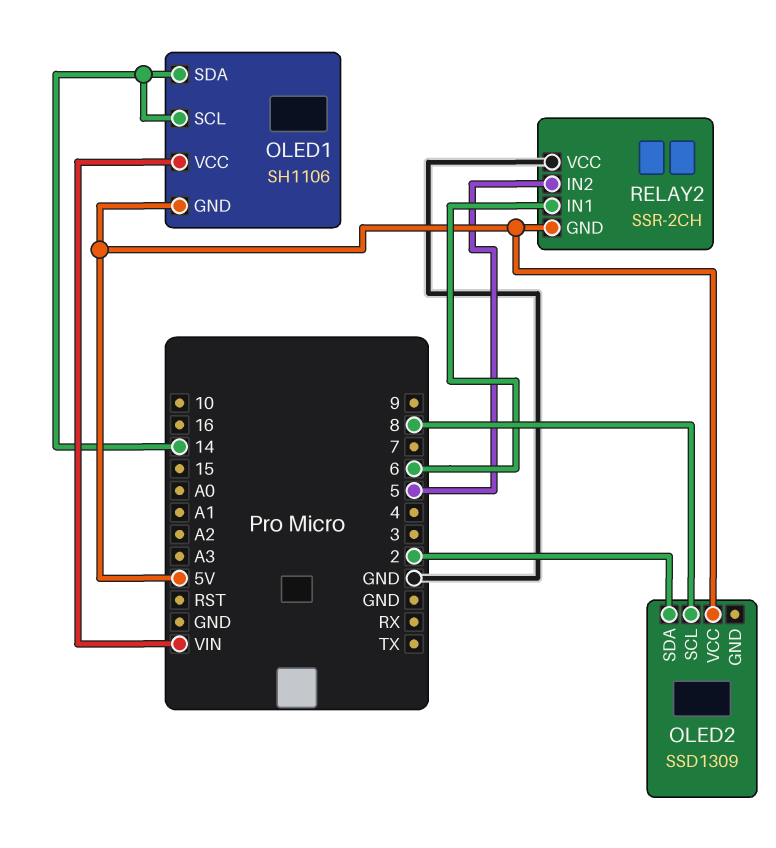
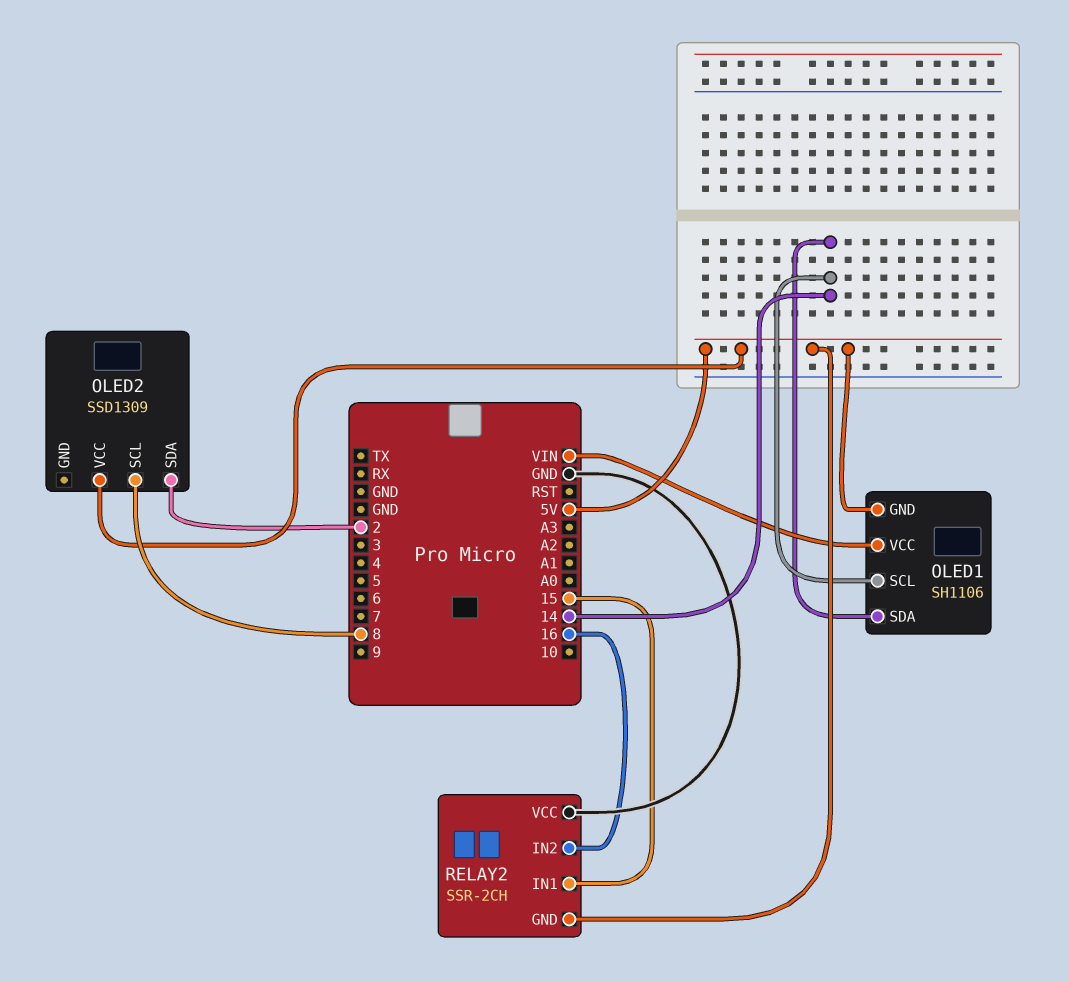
RELAY2 pin IN1: 6 -> 15
RELAY2 pin IN2: 5 -> 16

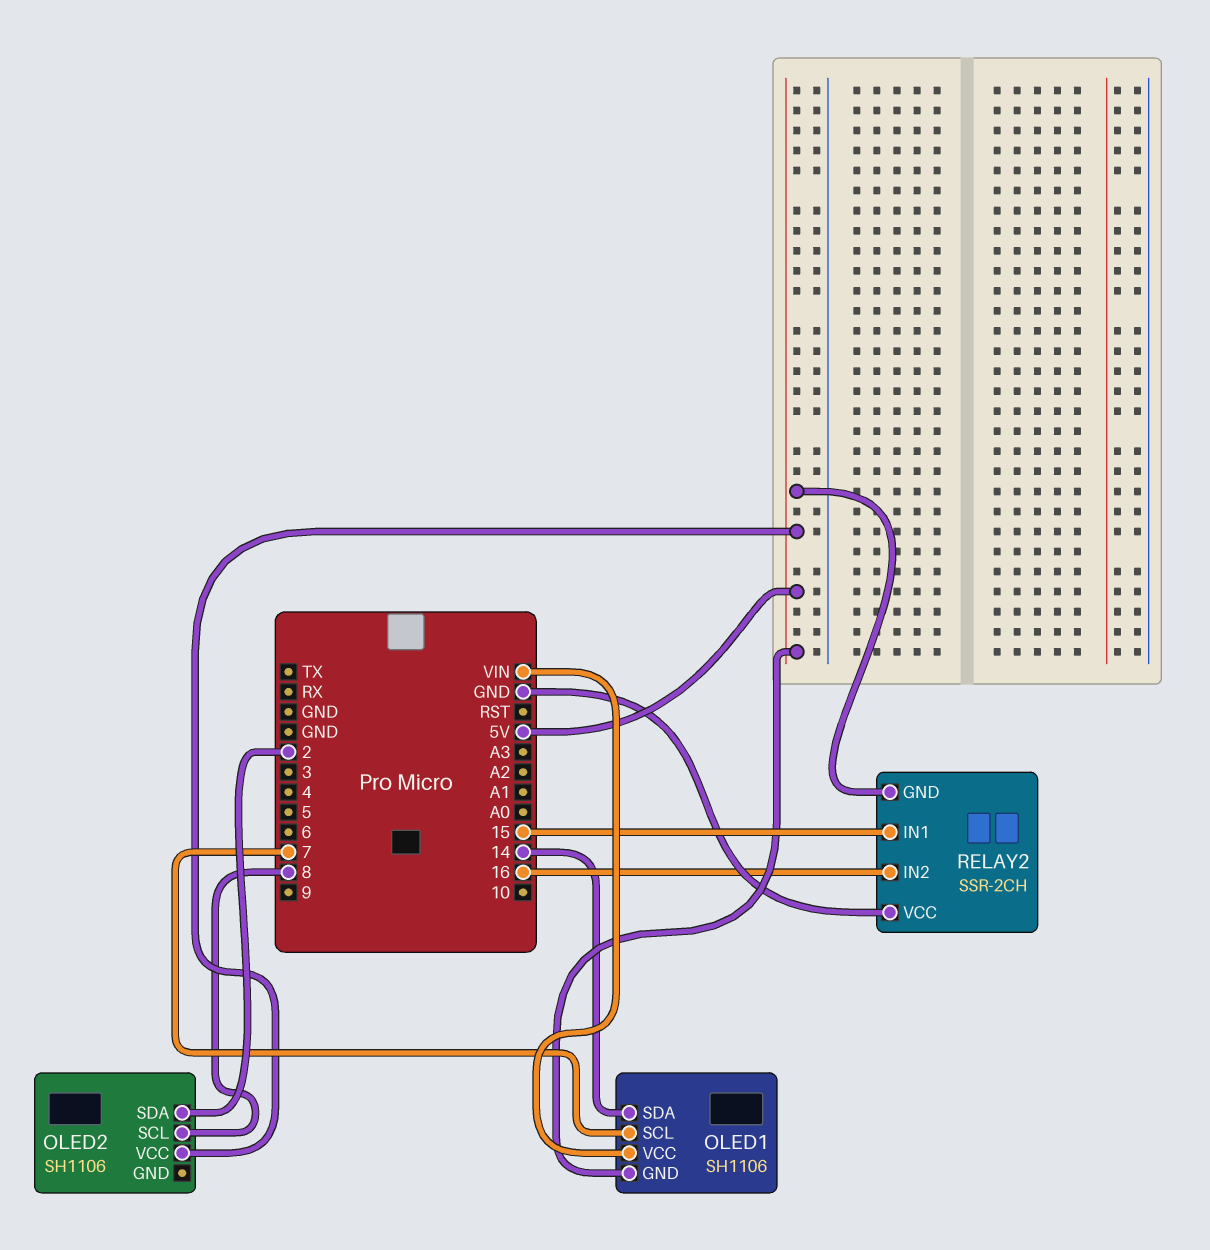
OLED1 pin SCL: 14 -> 7
OLED2: SSD1309 -> SH1106

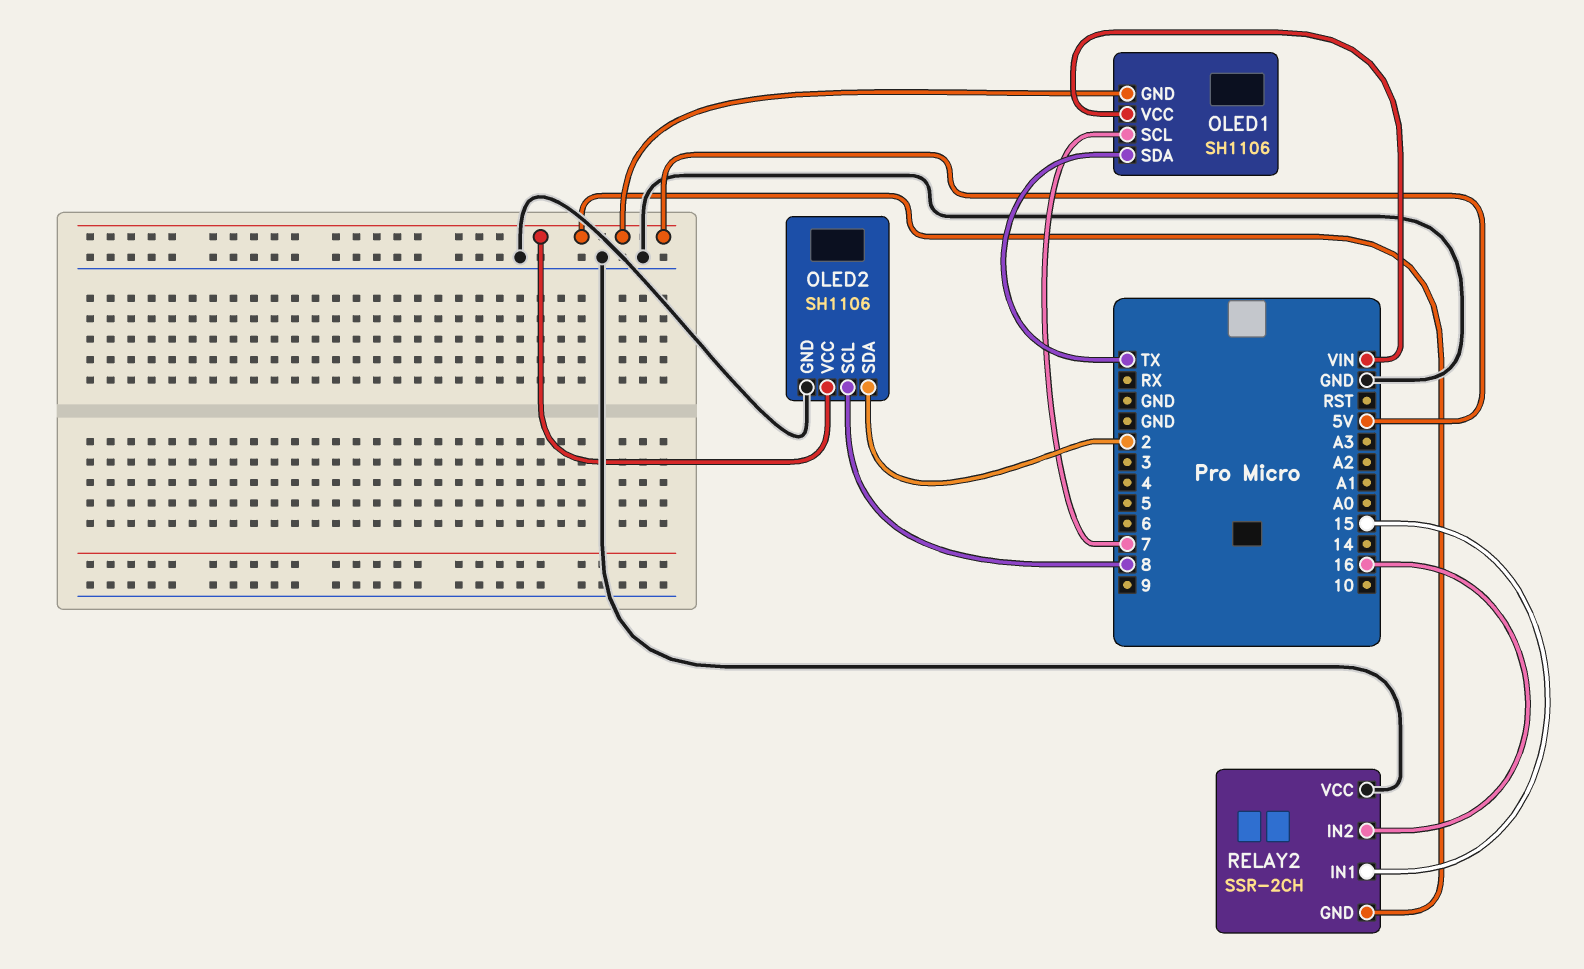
OLED1 pin SDA: 14 -> TX
OLED2 pin GND: none -> GND

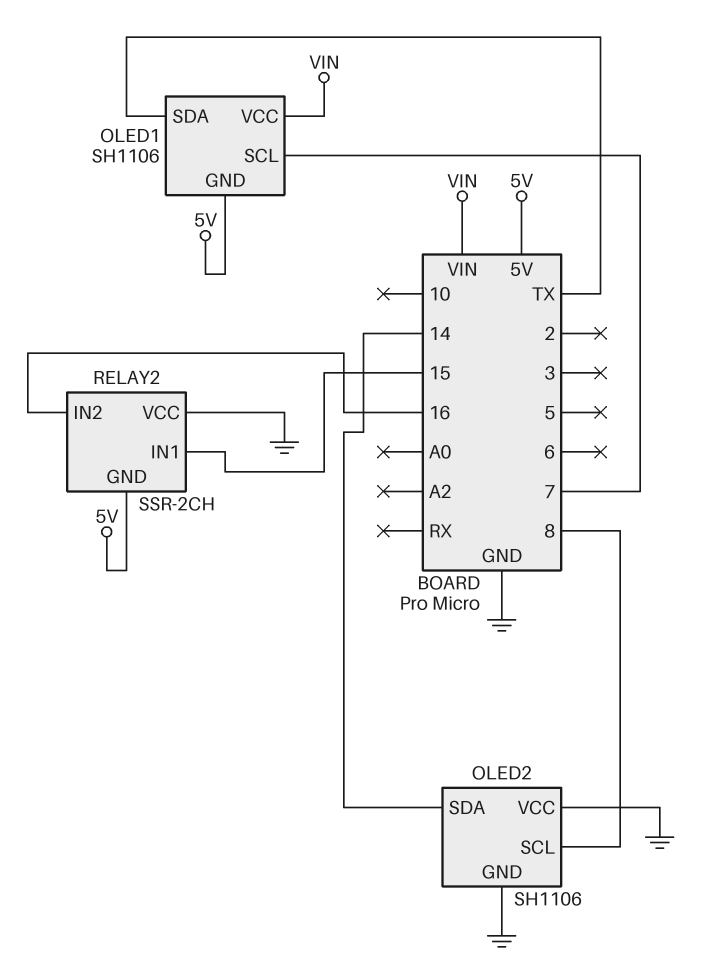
OLED2 pin SDA: 2 -> 14
OLED2 pin VCC: 5V -> GND

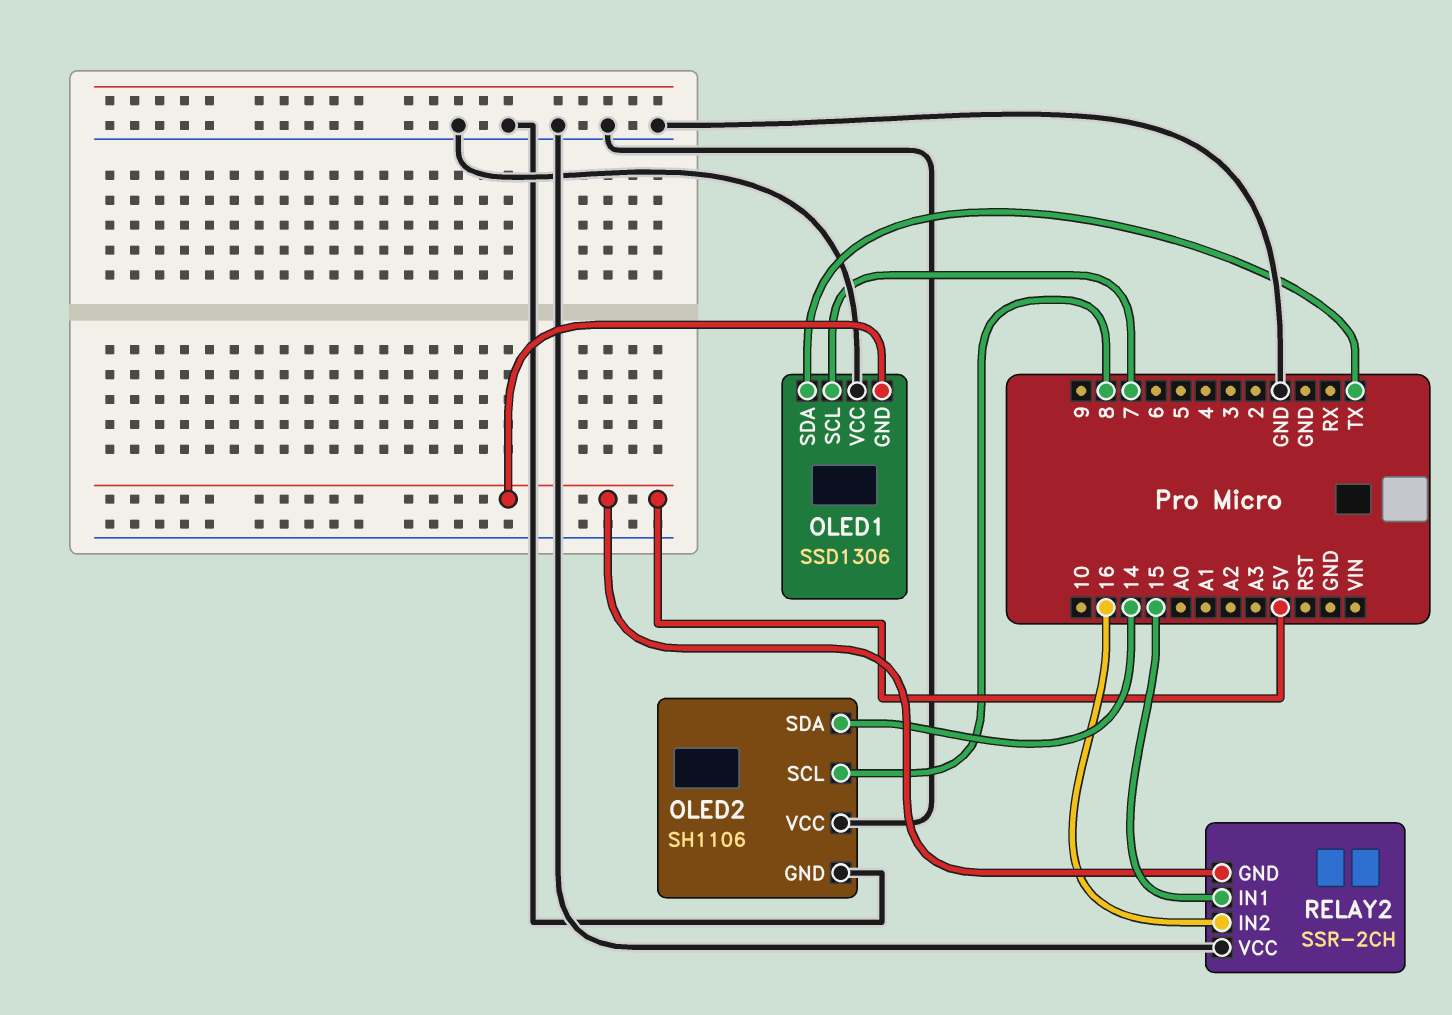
OLED1: SH1106 -> SSD1306
OLED1 pin VCC: VIN -> GND

